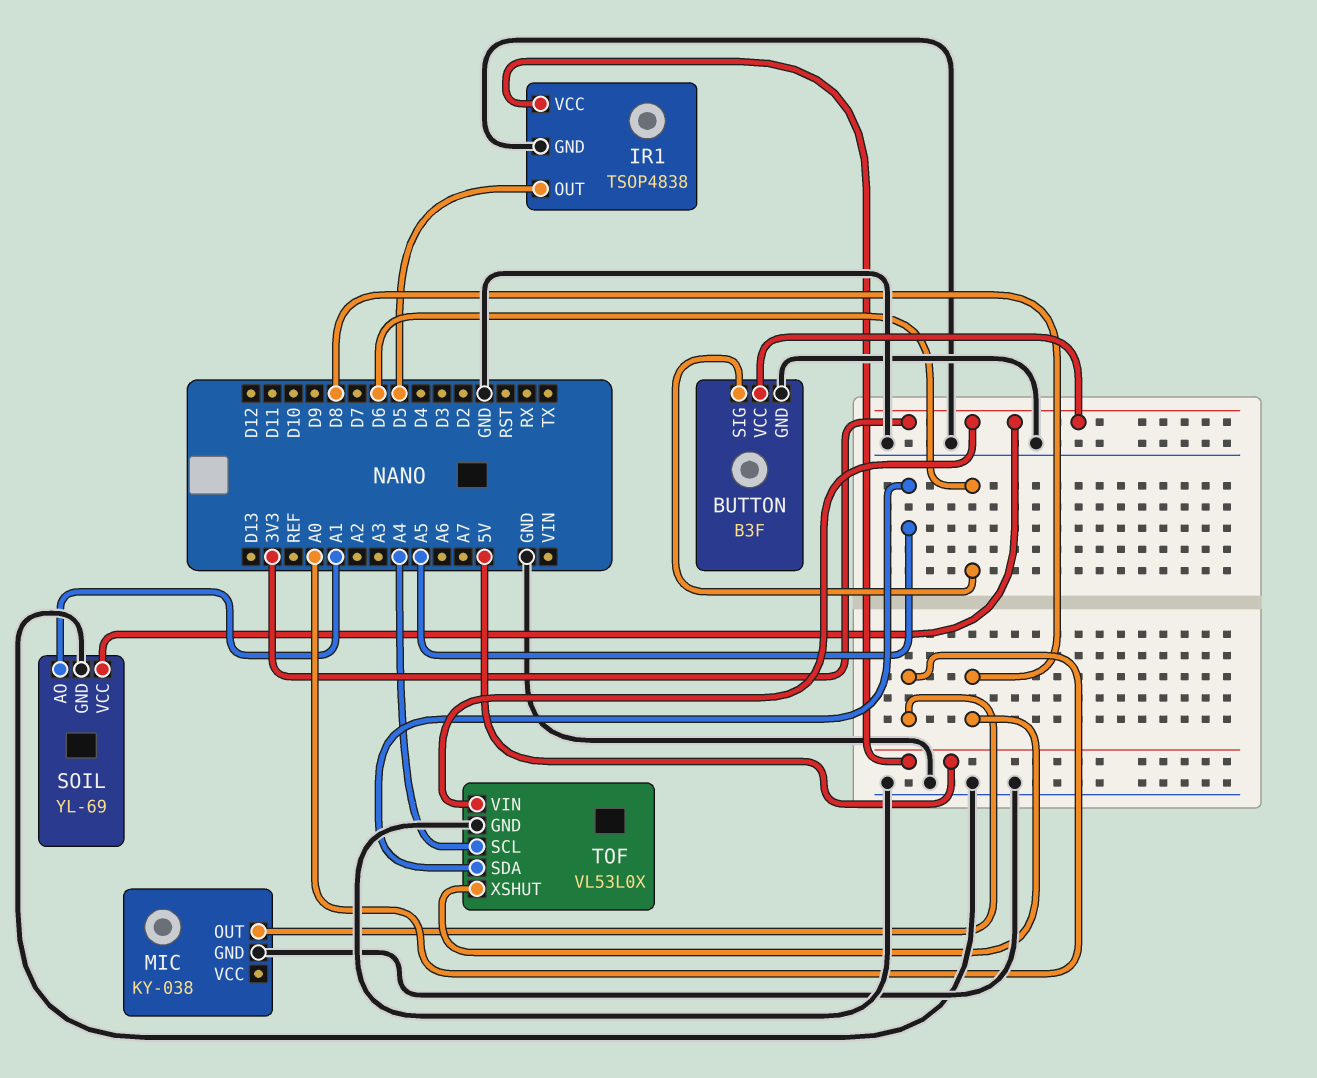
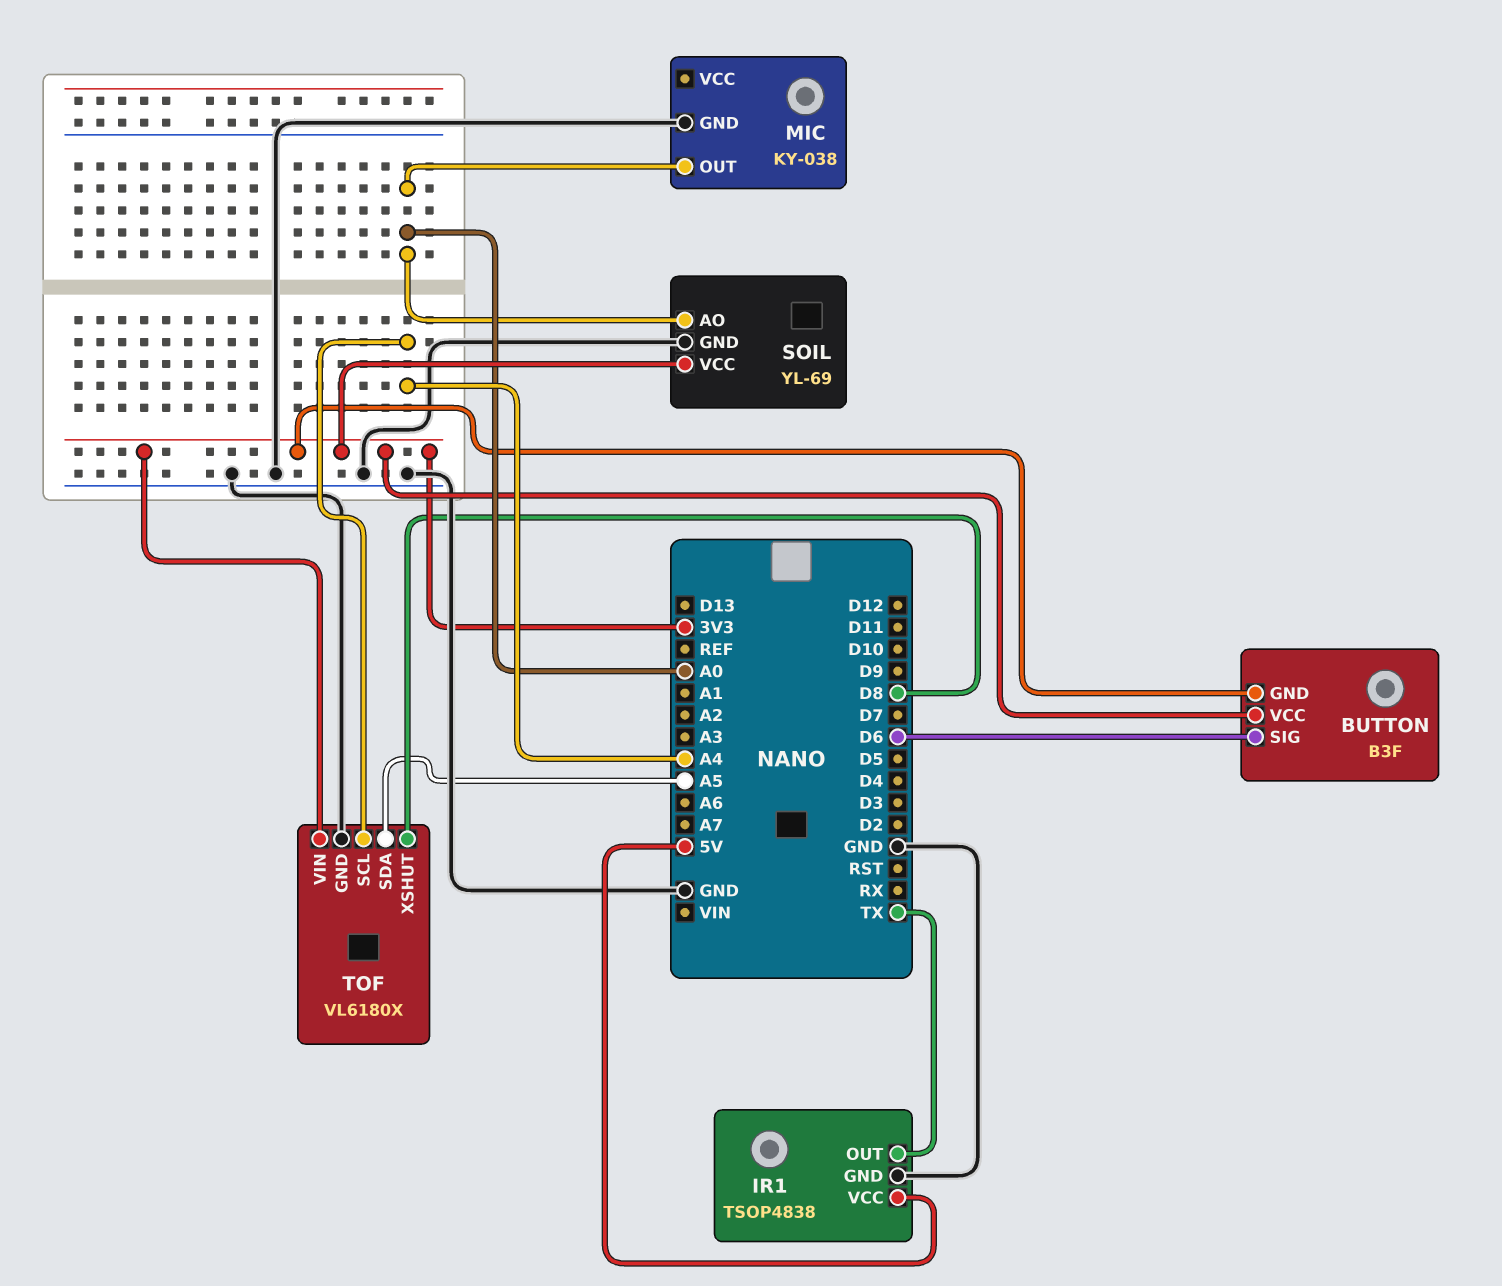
BUTTON pin GND: GND -> 3V3
IR1 pin OUT: D5 -> TX
SOIL pin AO: A1 -> A0
TOF: VL53L0X -> VL6180X

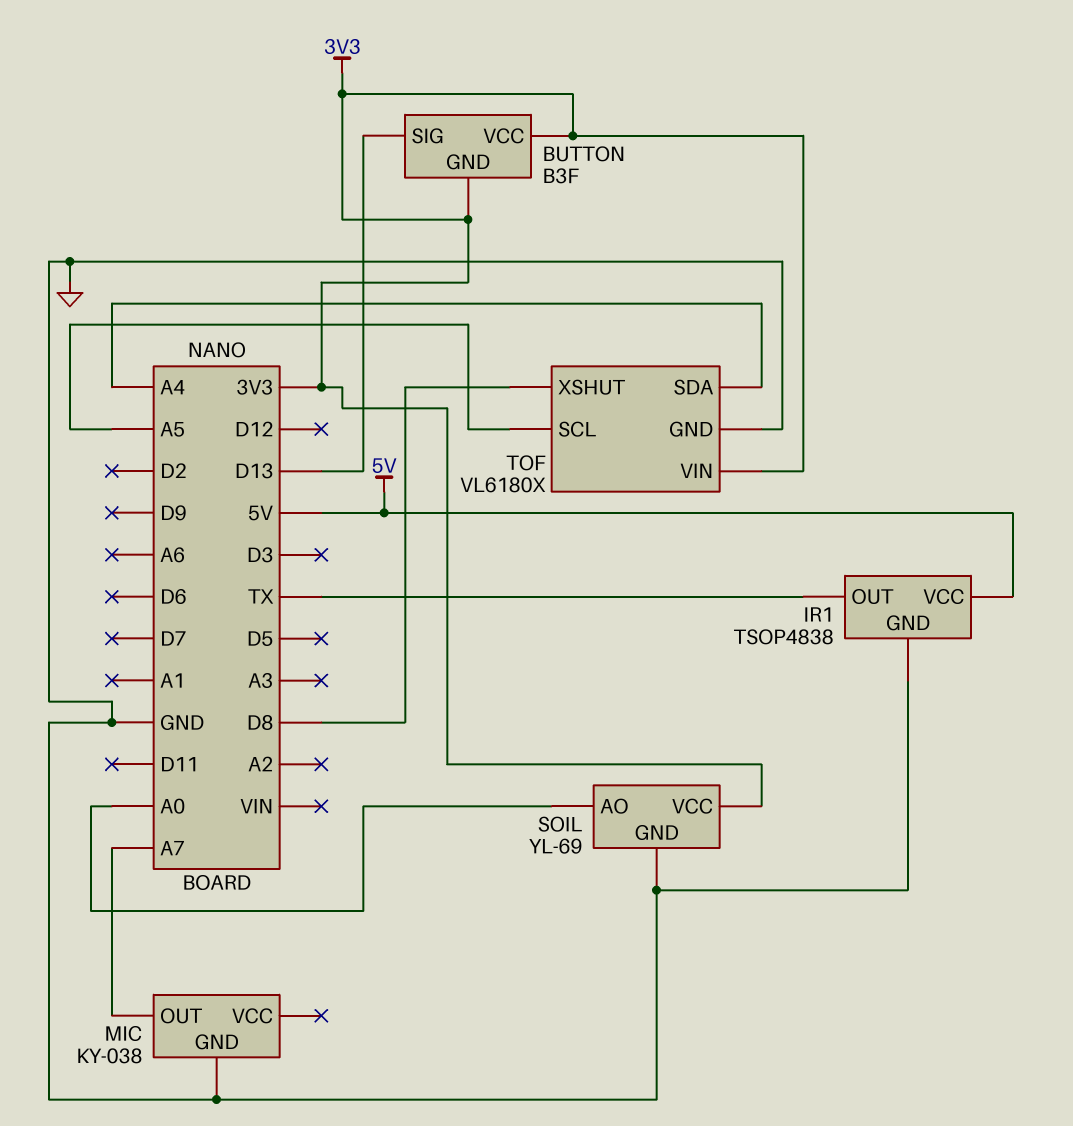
BUTTON pin SIG: D6 -> D13
MIC pin OUT: A0 -> A7
TOF pin SCL: A4 -> A5
TOF pin SDA: A5 -> A4

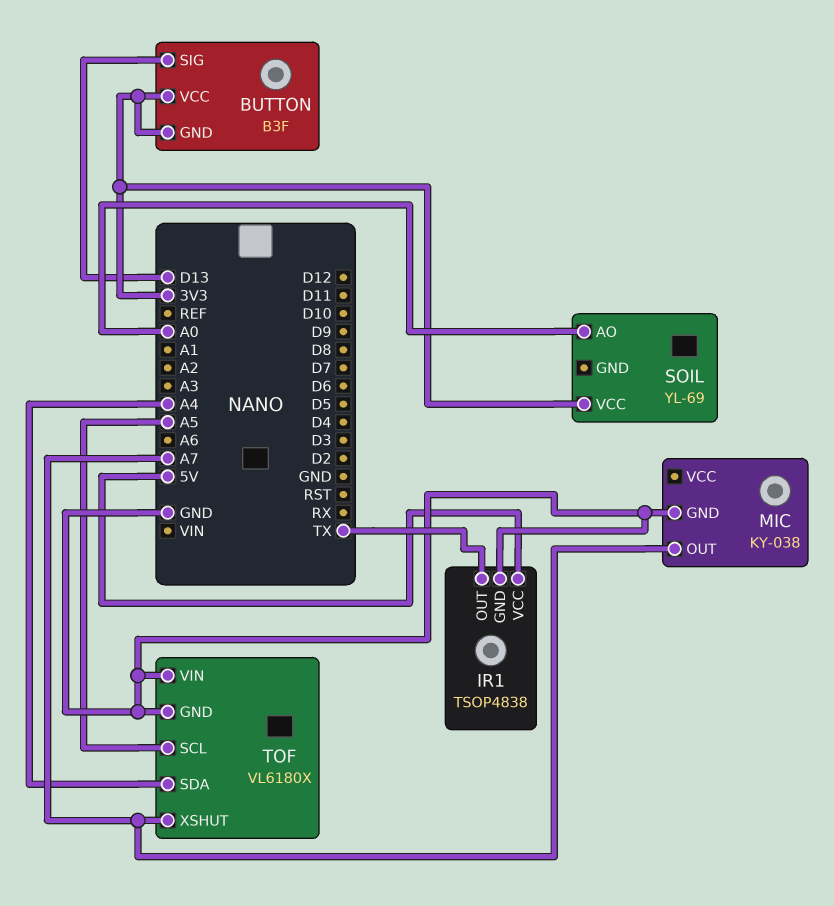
SOIL pin GND: GND -> none
TOF pin VIN: 3V3 -> GND
TOF pin XSHUT: D8 -> A7

